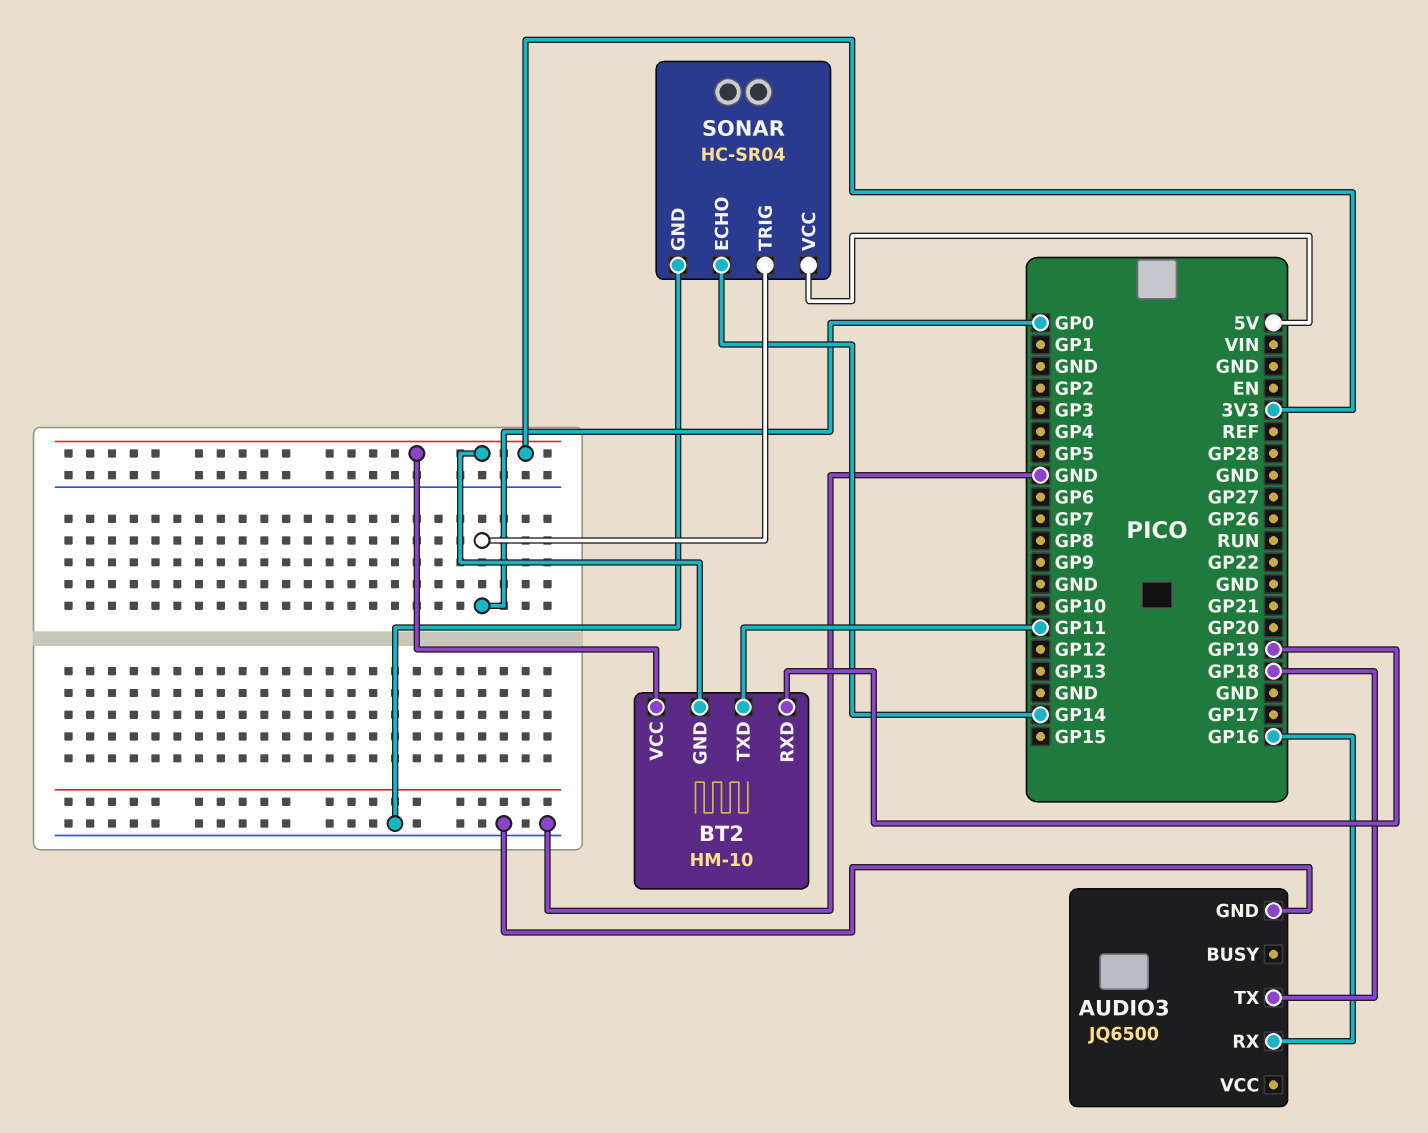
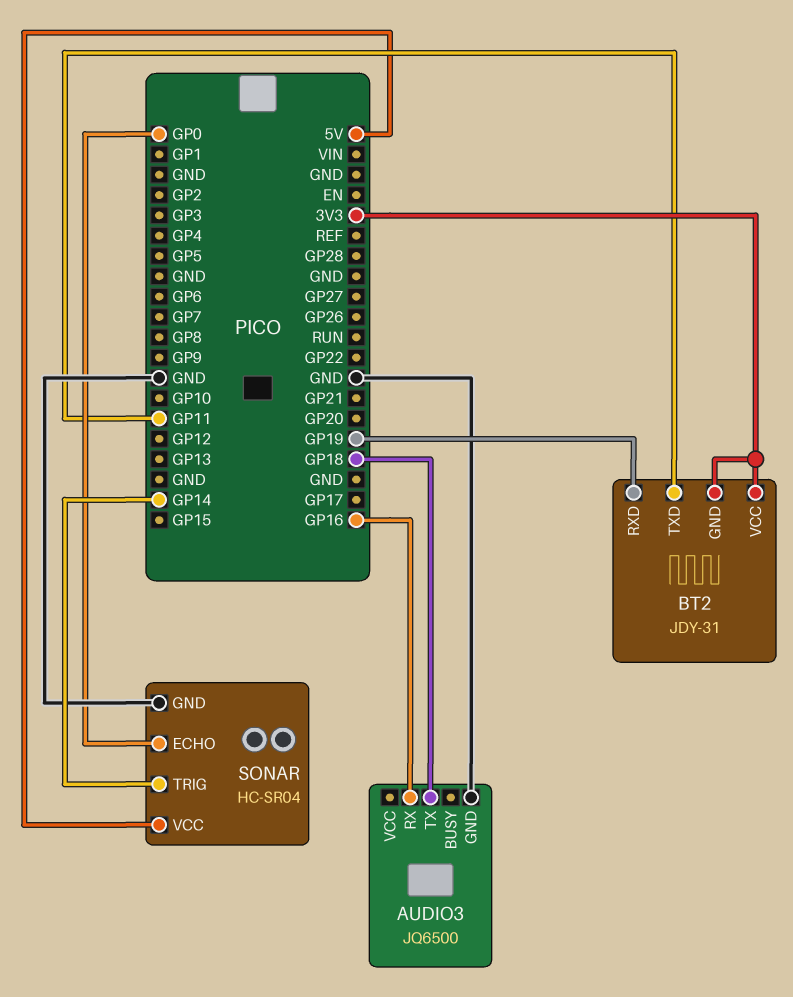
BT2: HM-10 -> JDY-31
SONAR pin ECHO: GP14 -> GP0
SONAR pin TRIG: GP0 -> GP14

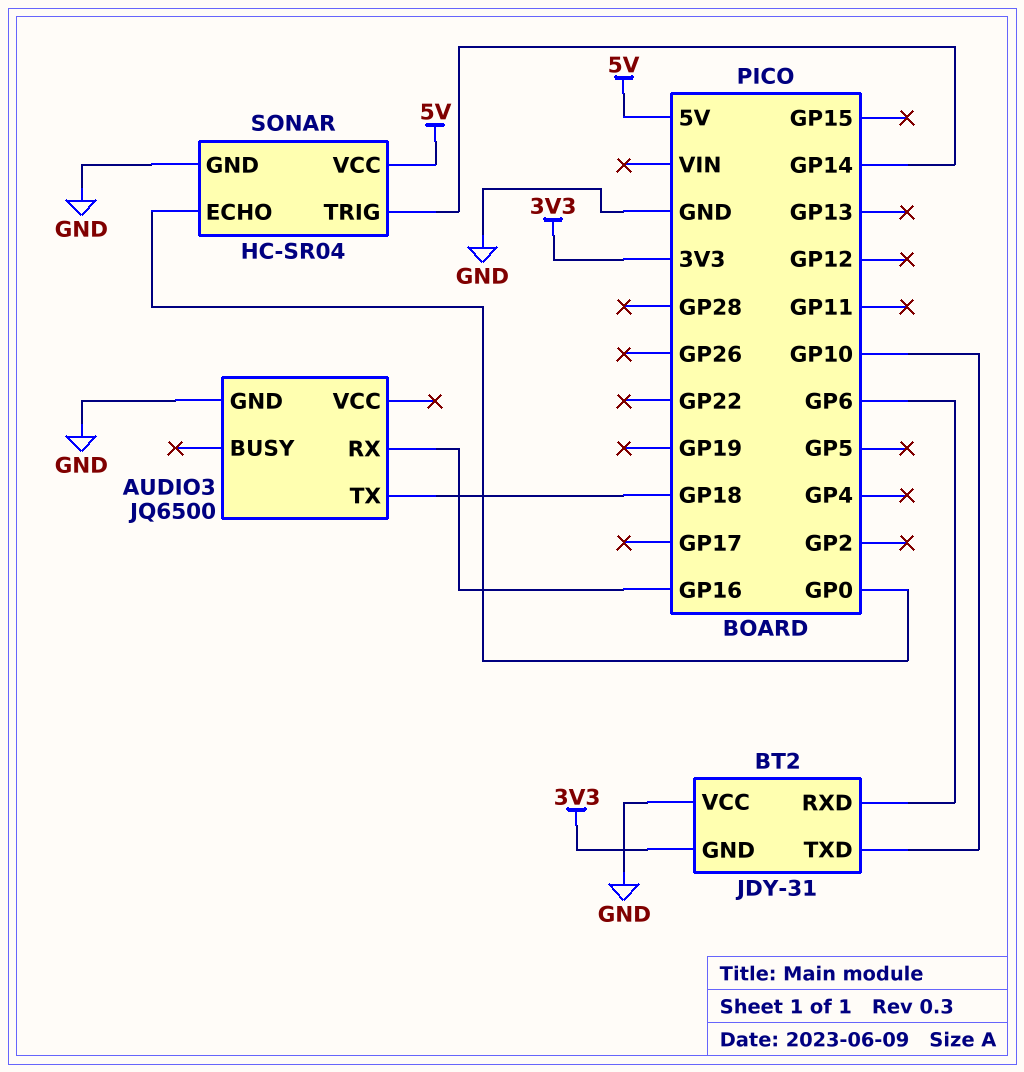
BT2 pin RXD: GP19 -> GP6
BT2 pin TXD: GP11 -> GP10
BT2 pin VCC: 3V3 -> GND

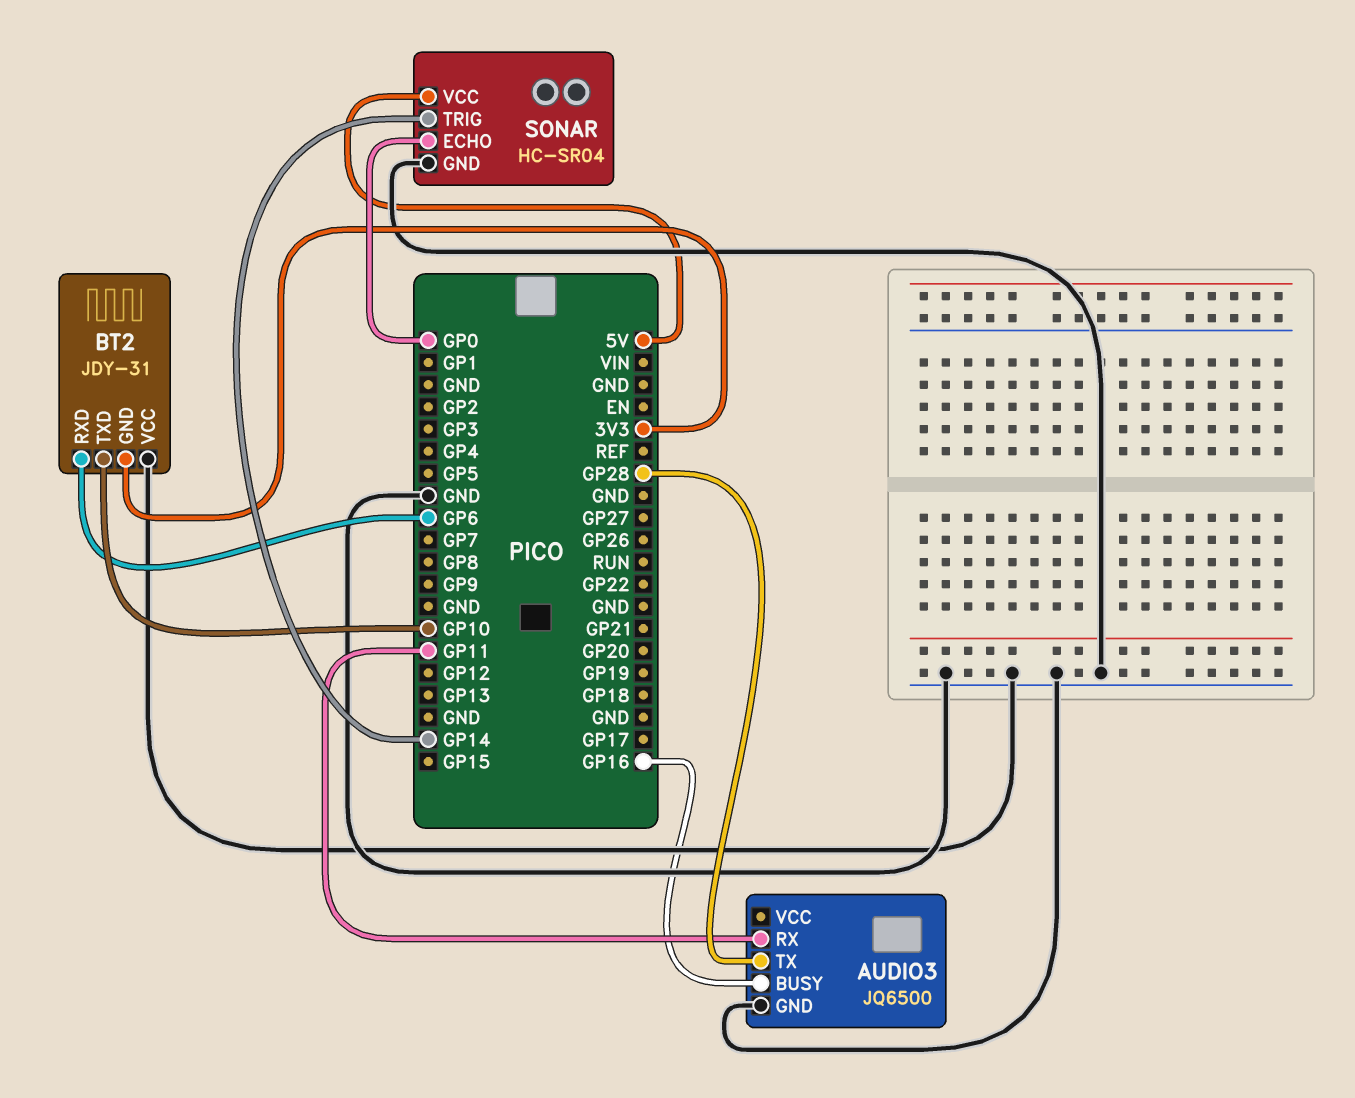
AUDIO3 pin BUSY: none -> GP16
AUDIO3 pin RX: GP16 -> GP11
AUDIO3 pin TX: GP18 -> GP28

